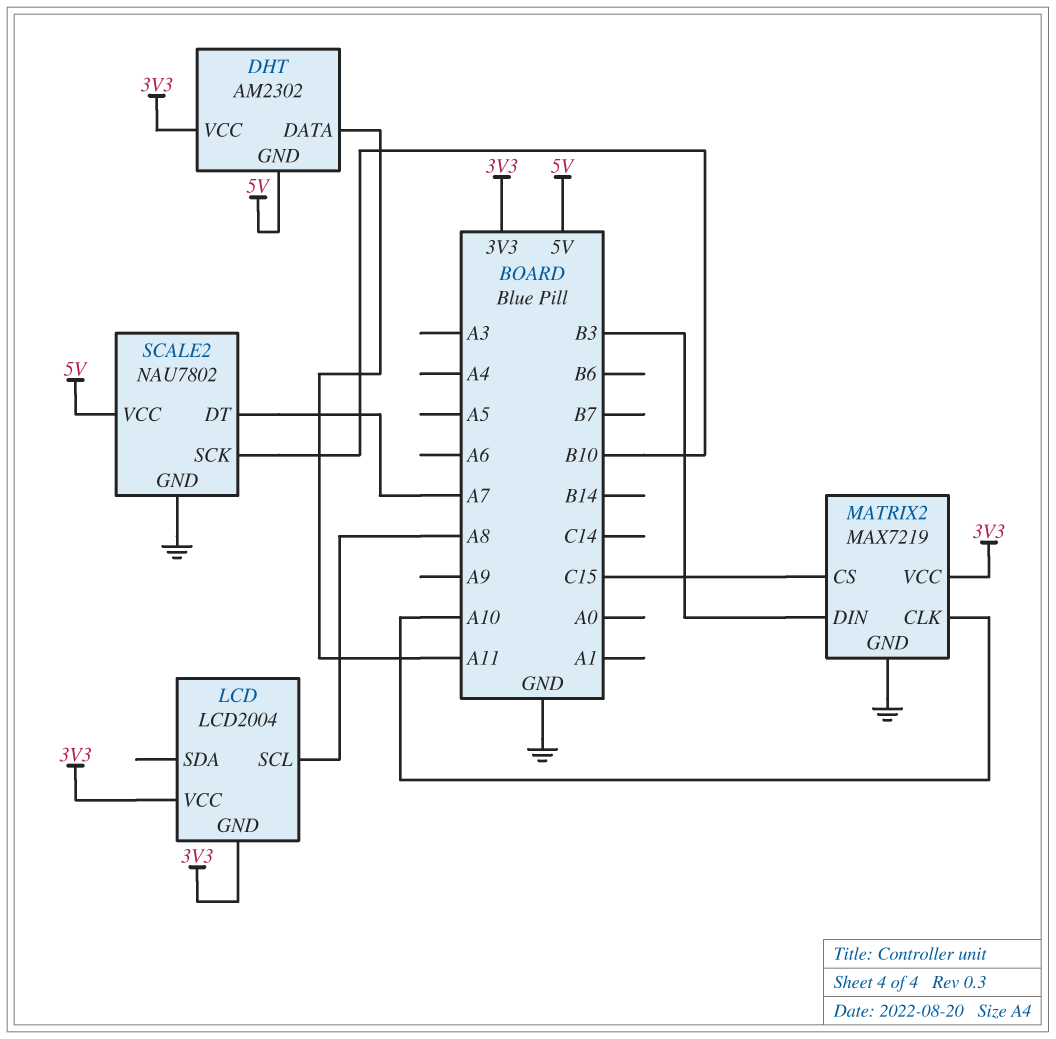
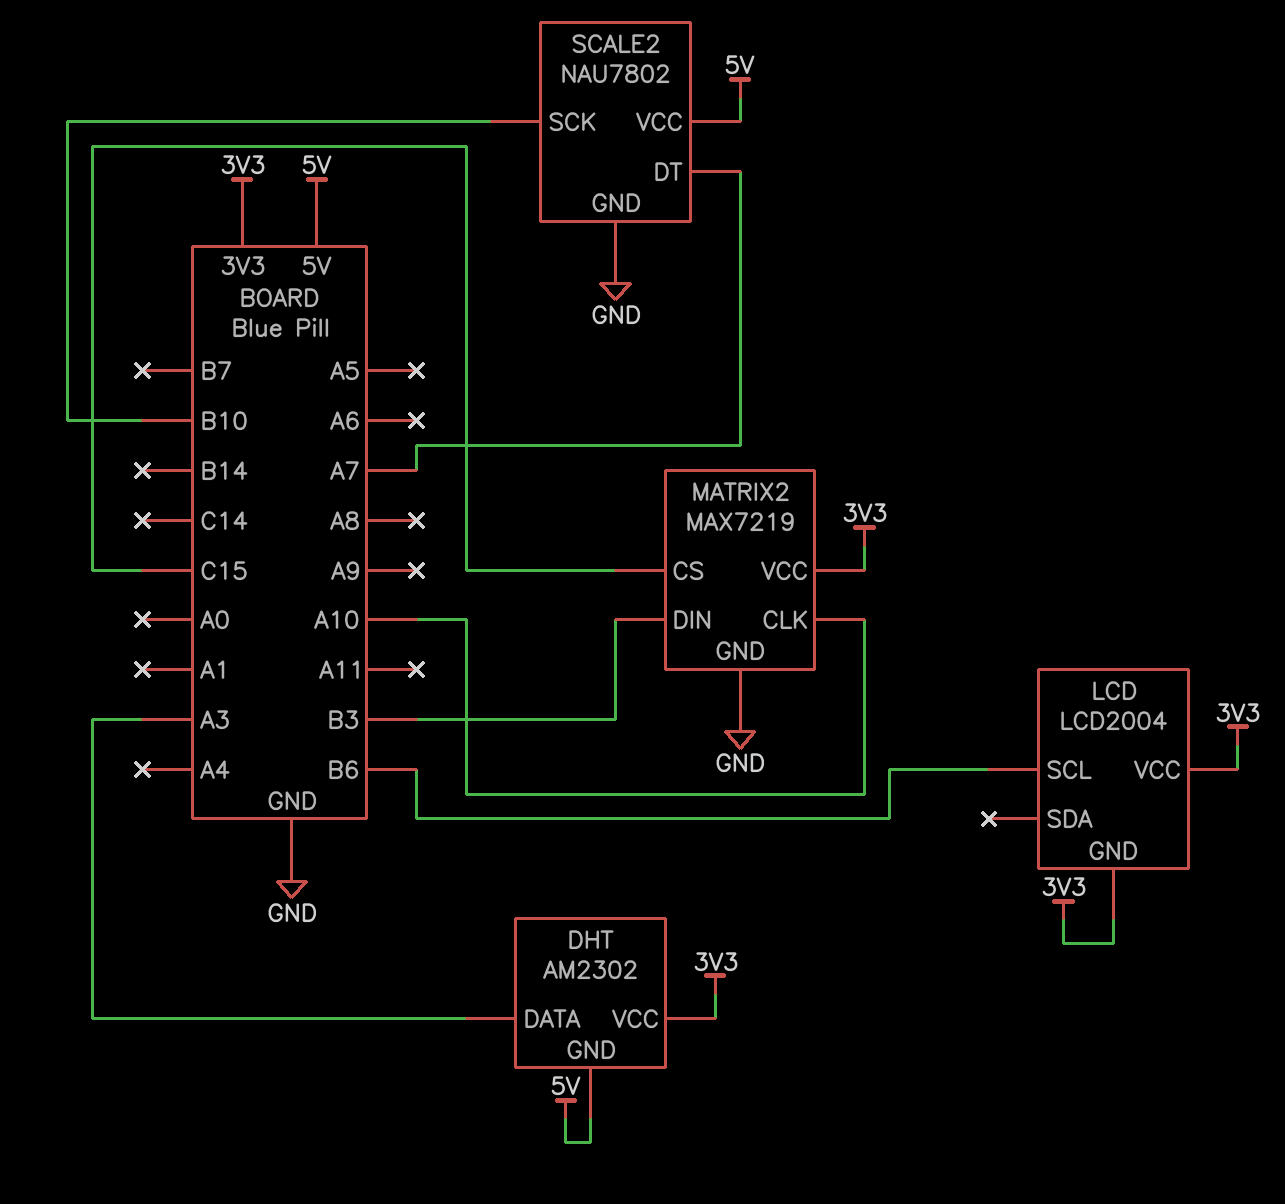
DHT pin DATA: A11 -> A3
LCD pin SCL: A8 -> B6

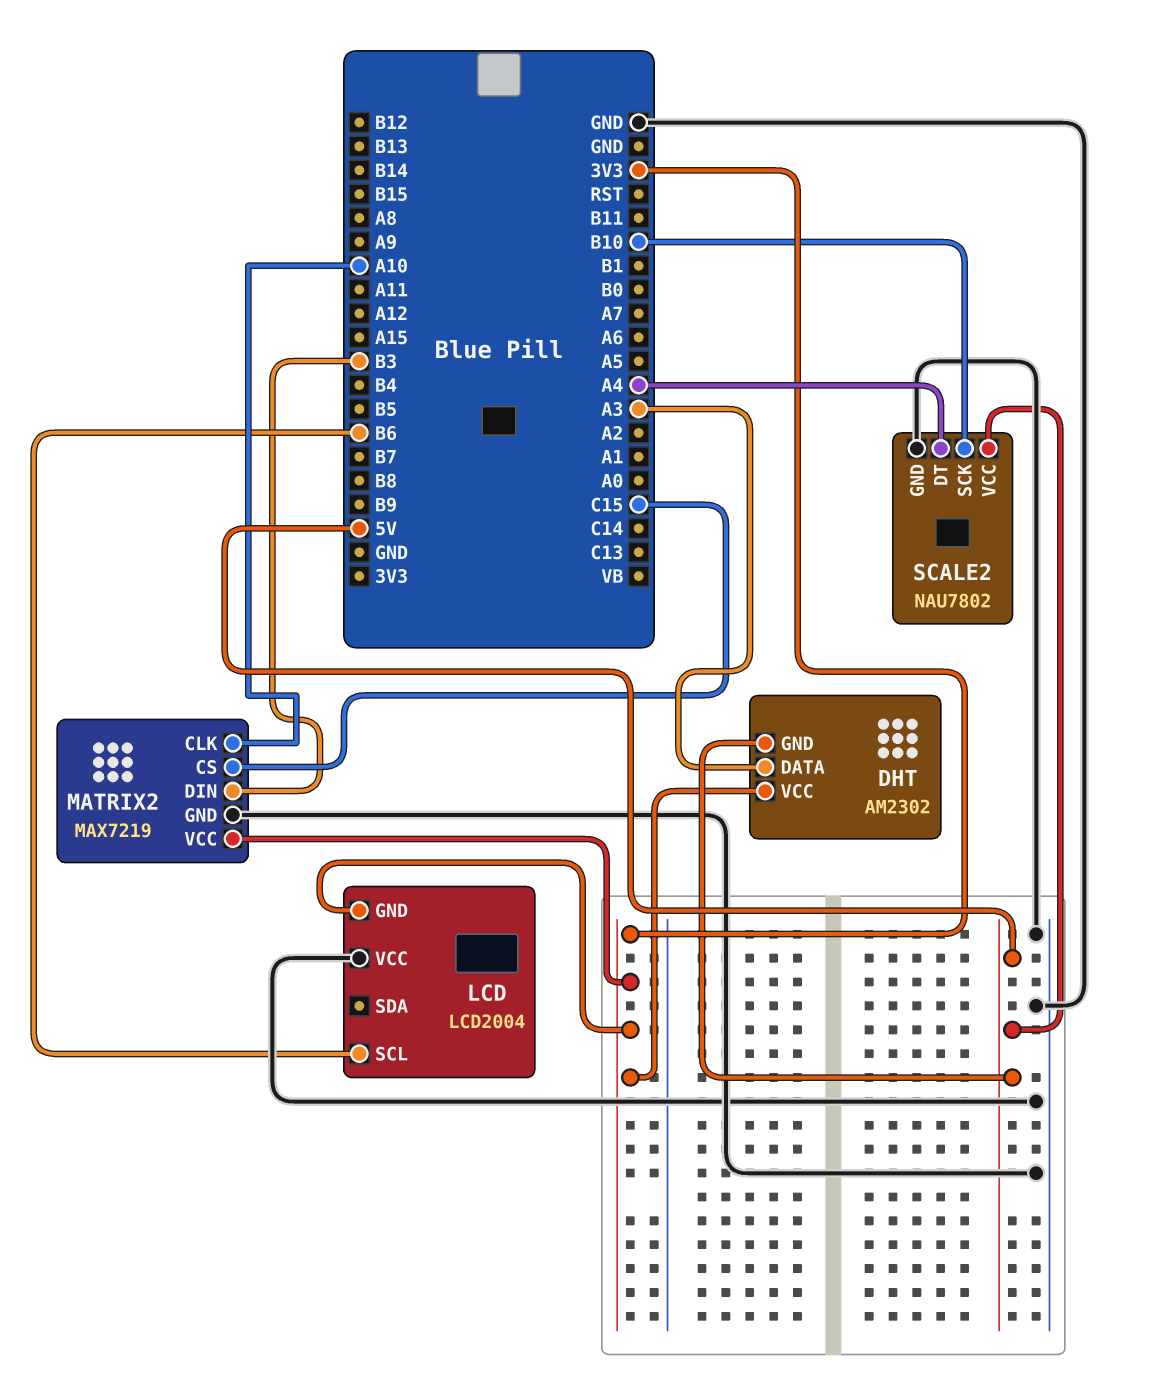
LCD pin VCC: 3V3 -> GND
SCALE2 pin DT: A7 -> A4

